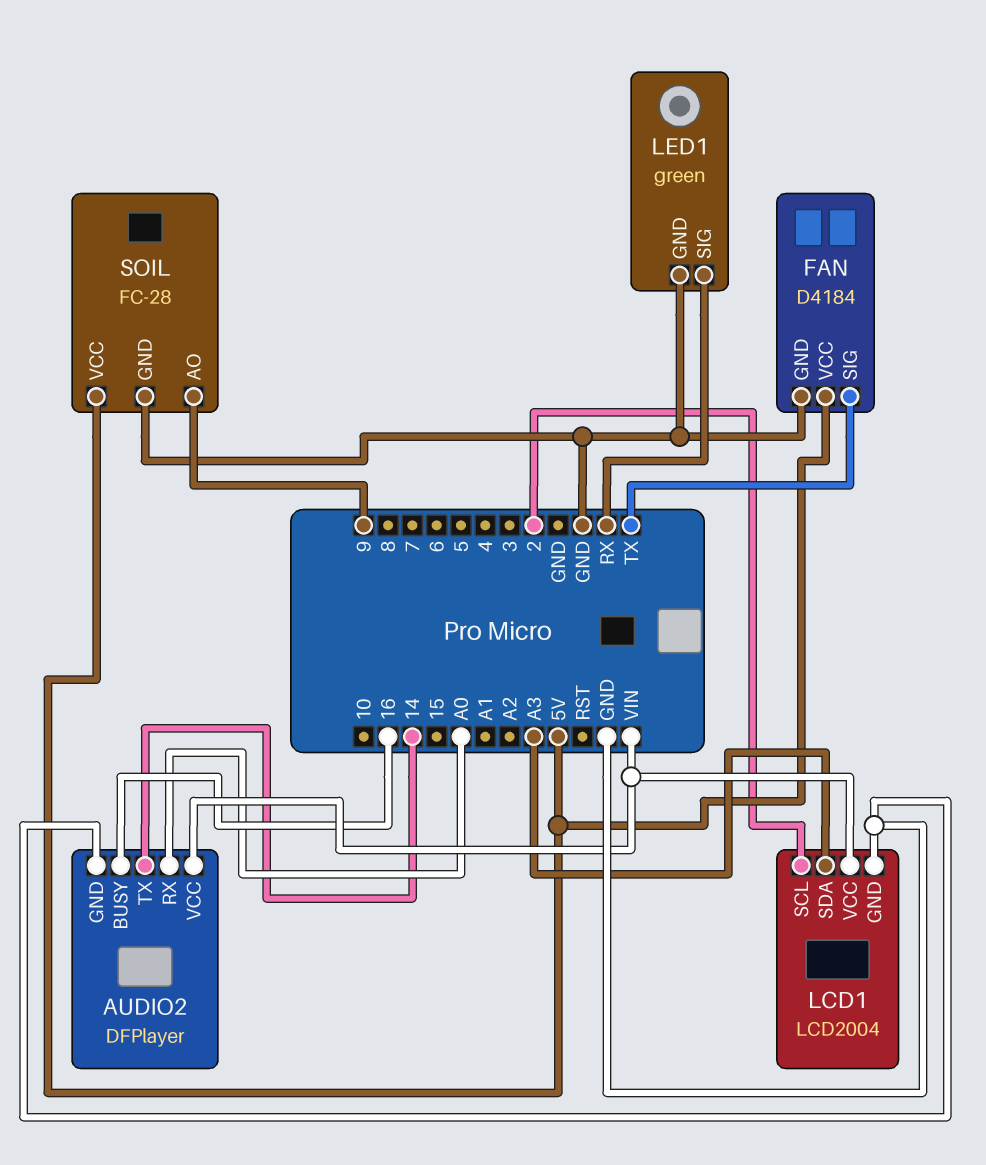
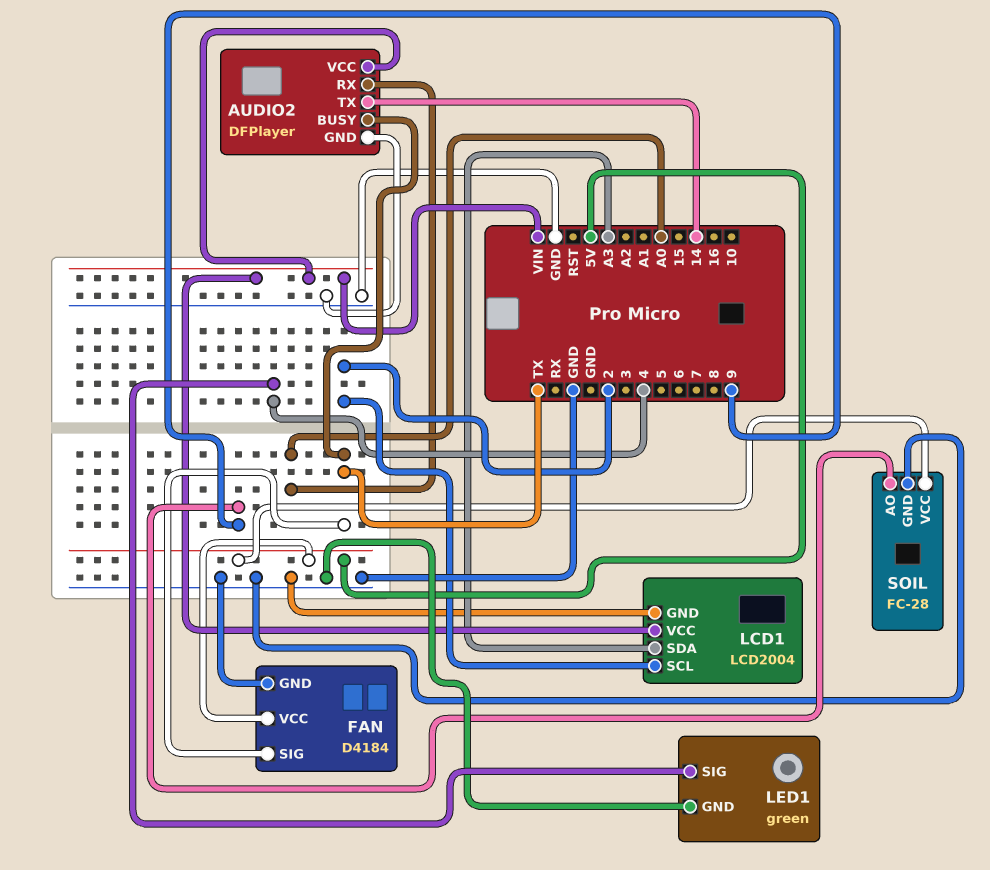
AUDIO2 pin BUSY: 16 -> TX
LED1 pin SIG: RX -> 4

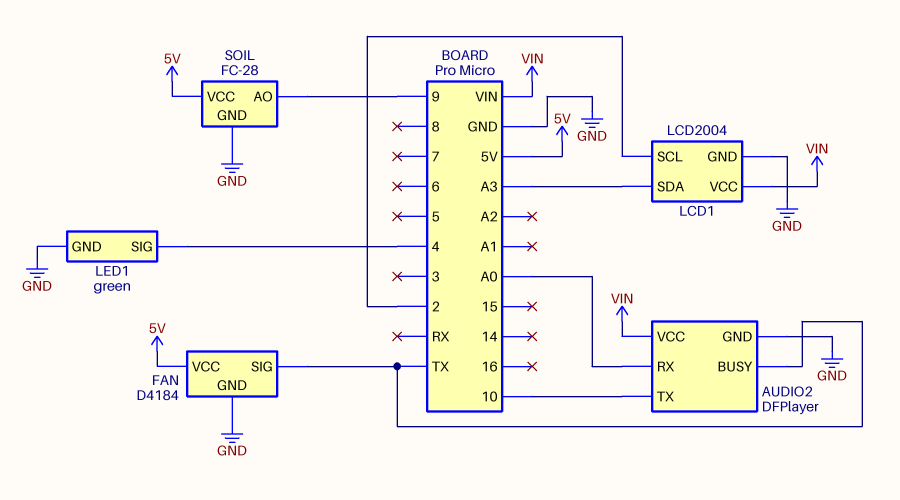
AUDIO2 pin TX: 14 -> 10

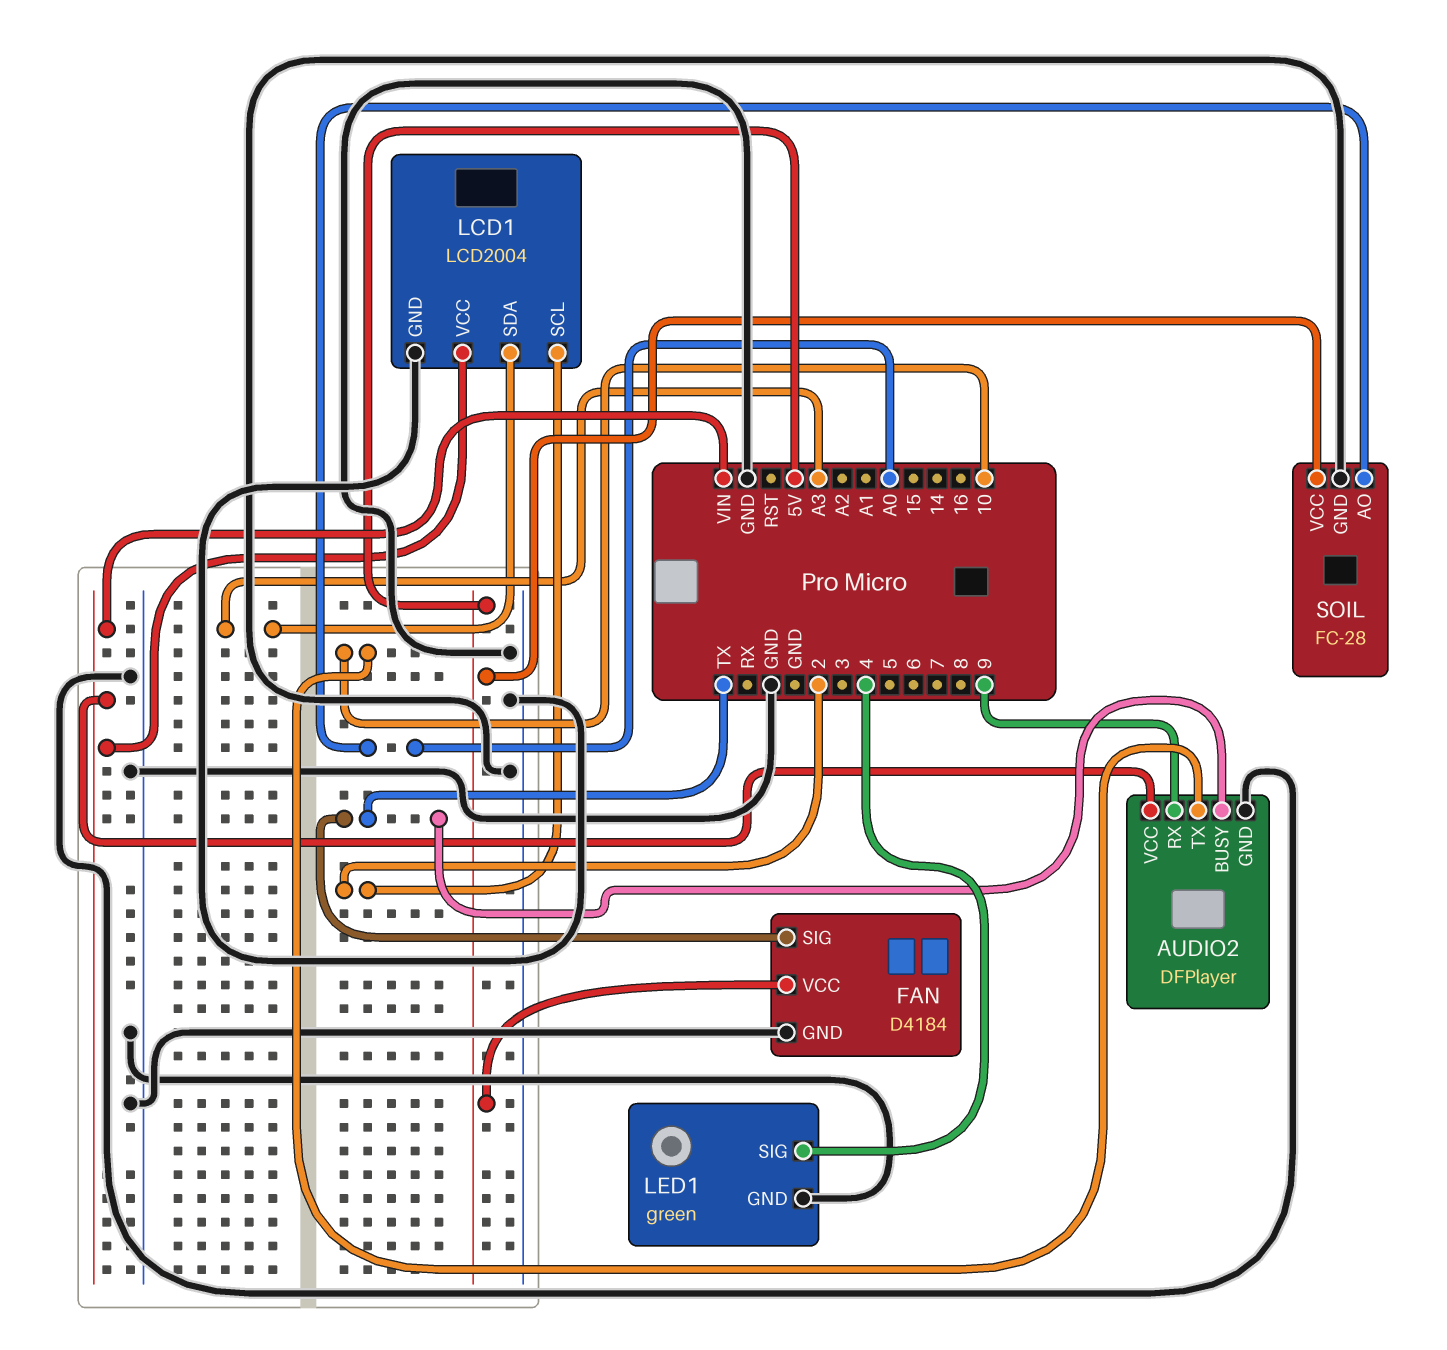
AUDIO2 pin RX: A0 -> 9
SOIL pin AO: 9 -> A0

